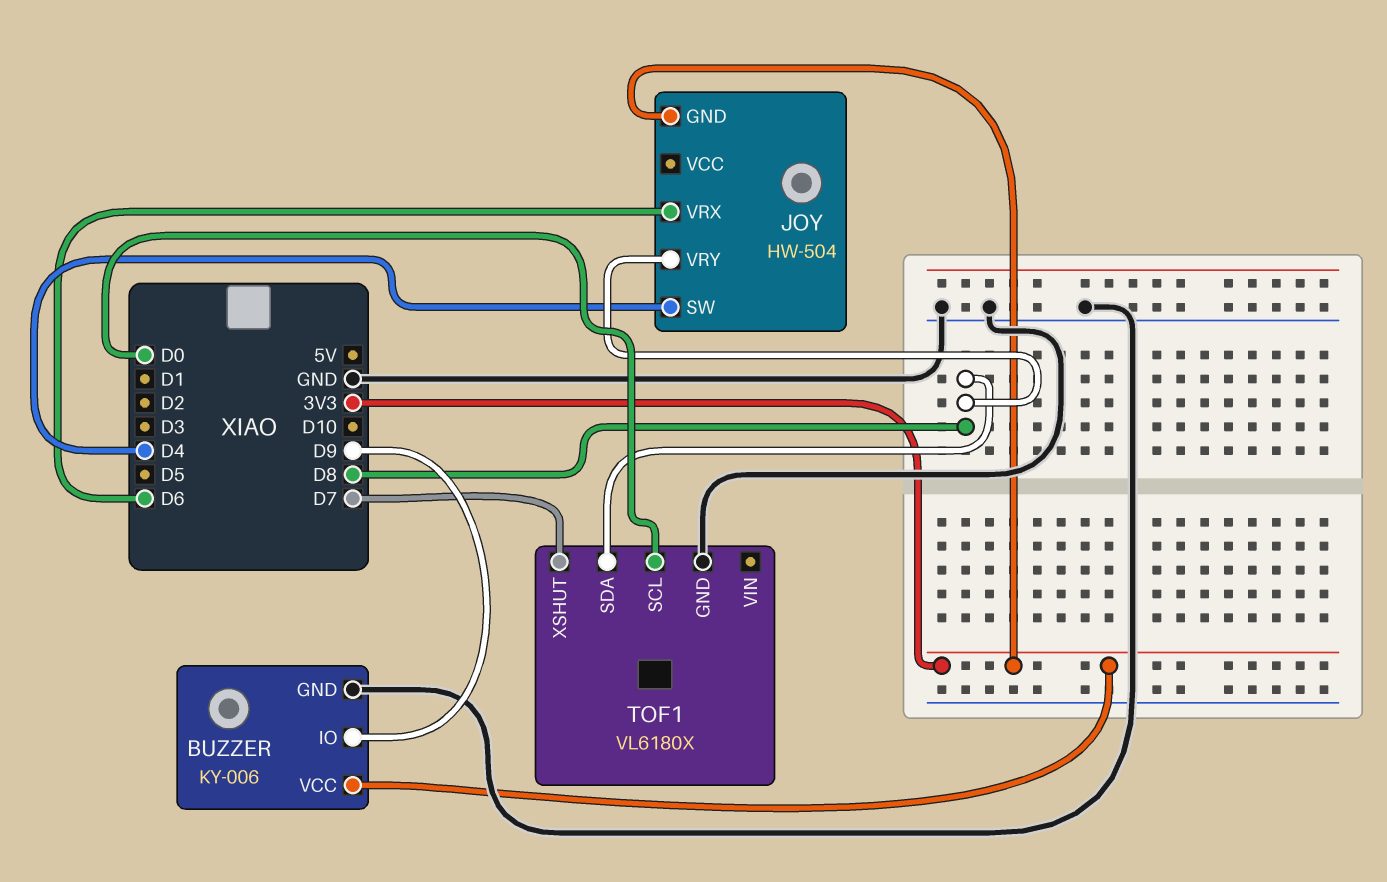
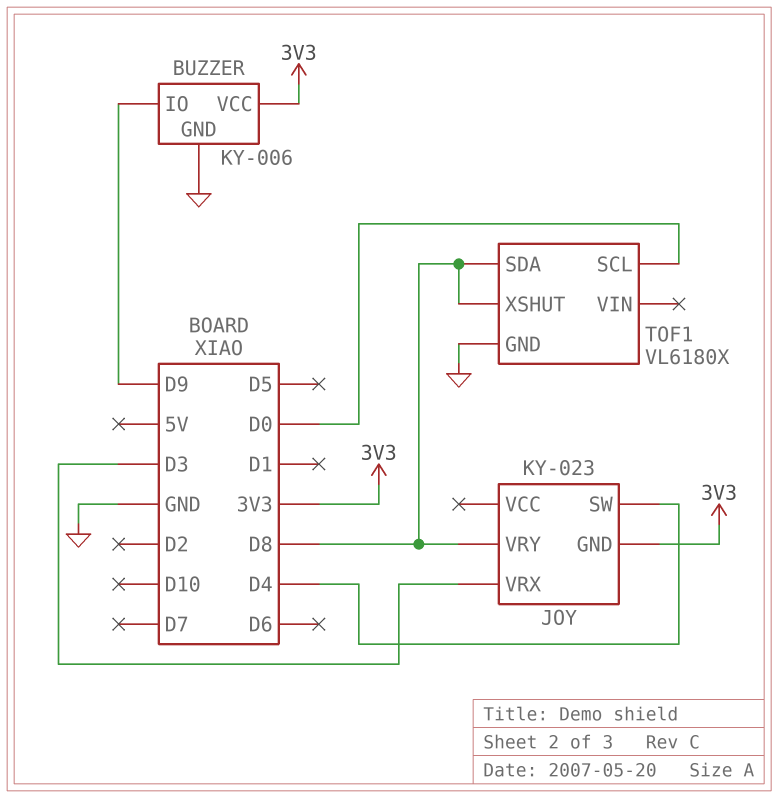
JOY: HW-504 -> KY-023
JOY pin VRX: D6 -> D3
TOF1 pin XSHUT: D7 -> D8

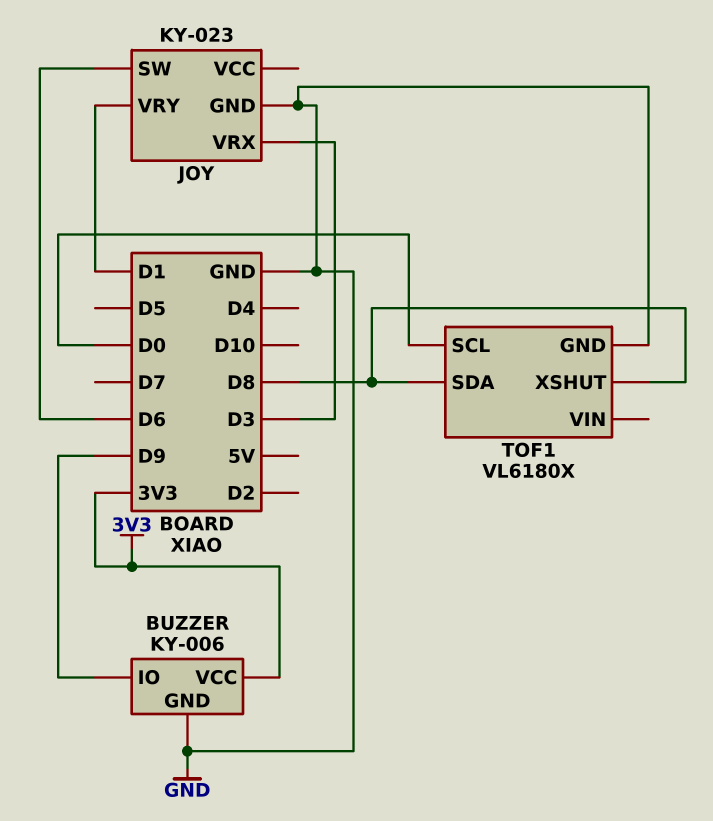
JOY pin GND: 3V3 -> GND
JOY pin SW: D4 -> D6
JOY pin VRY: D8 -> D1

